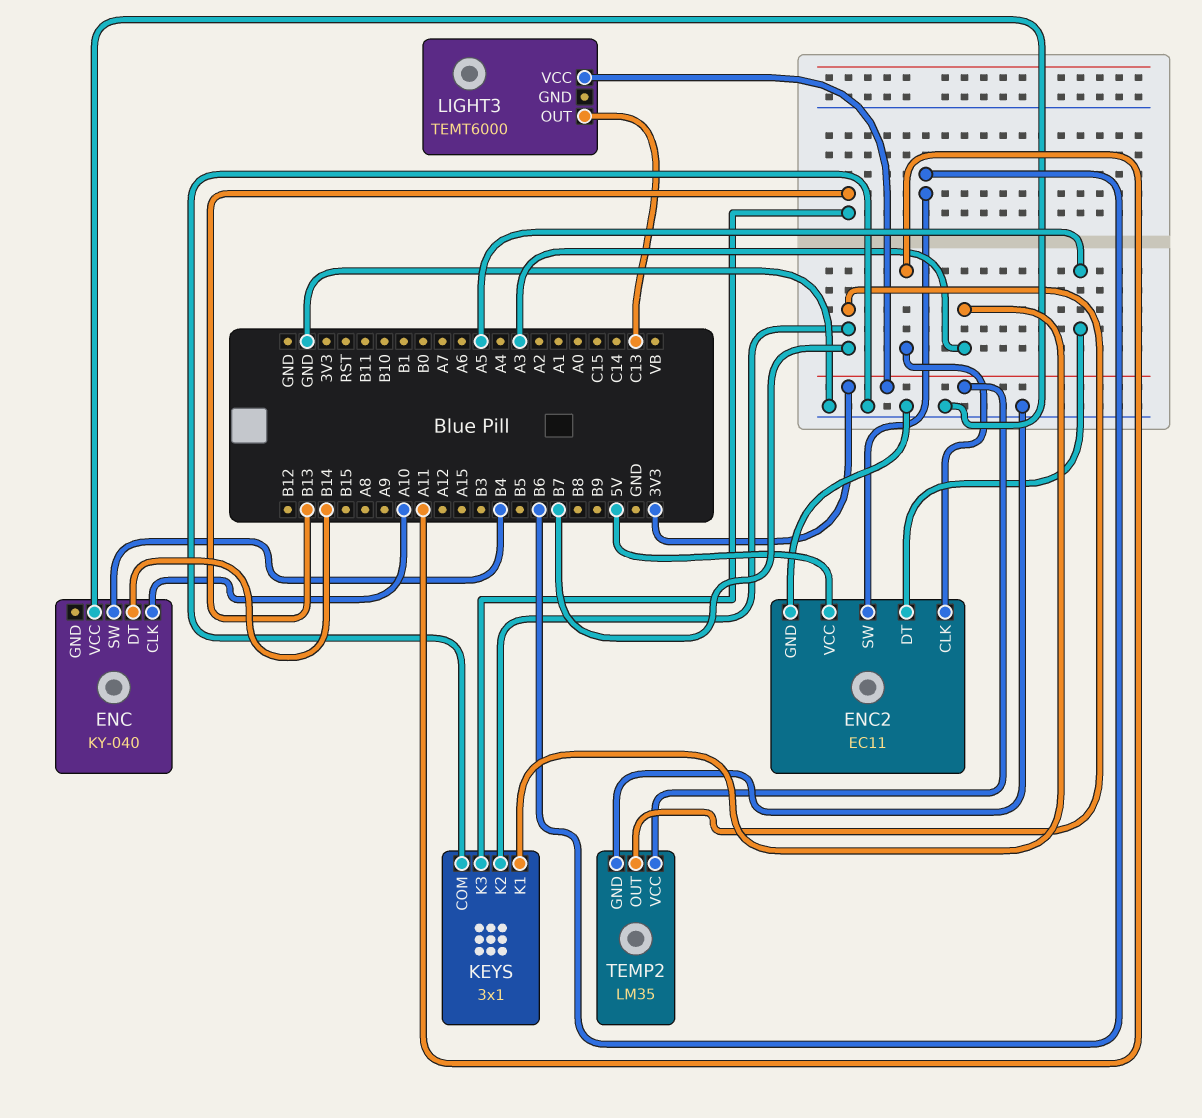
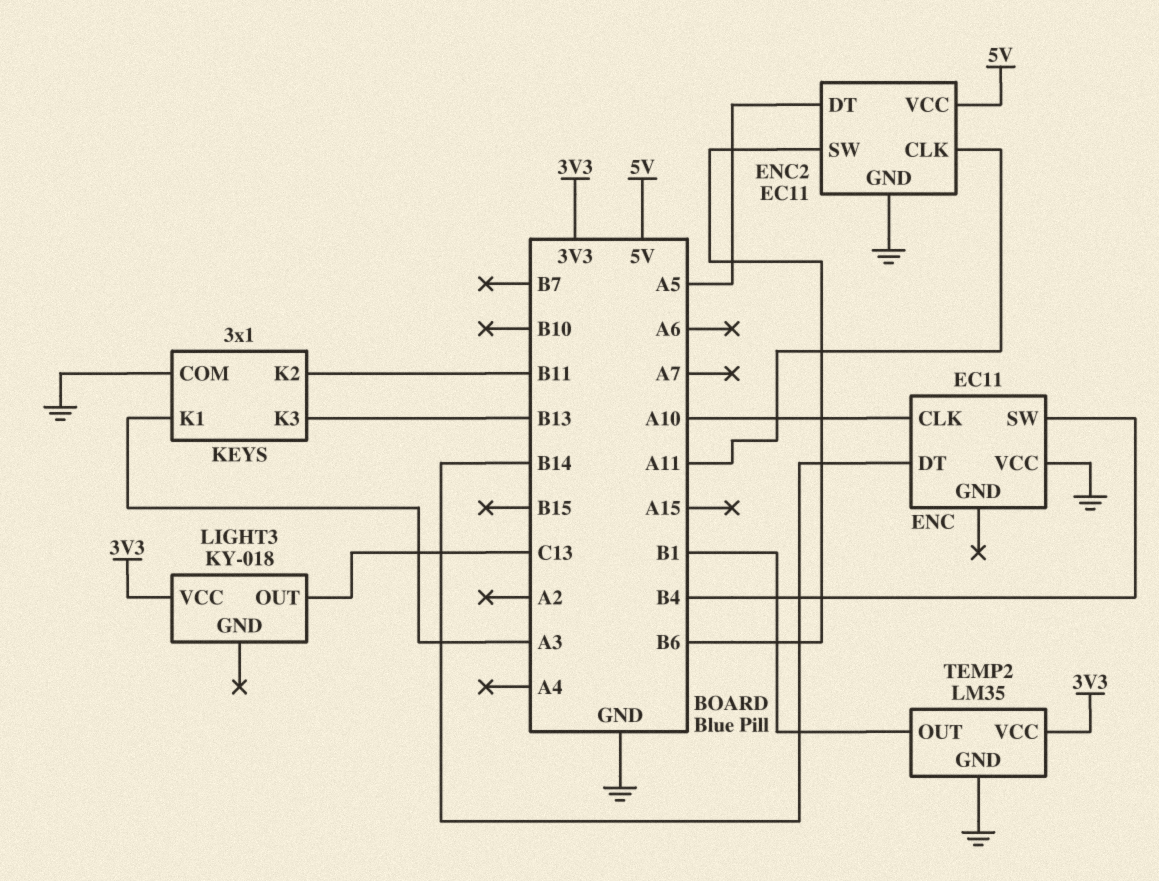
ENC: KY-040 -> EC11
KEYS pin K2: B7 -> B11
LIGHT3: TEMT6000 -> KY-018
TEMP2 pin OUT: B7 -> B1

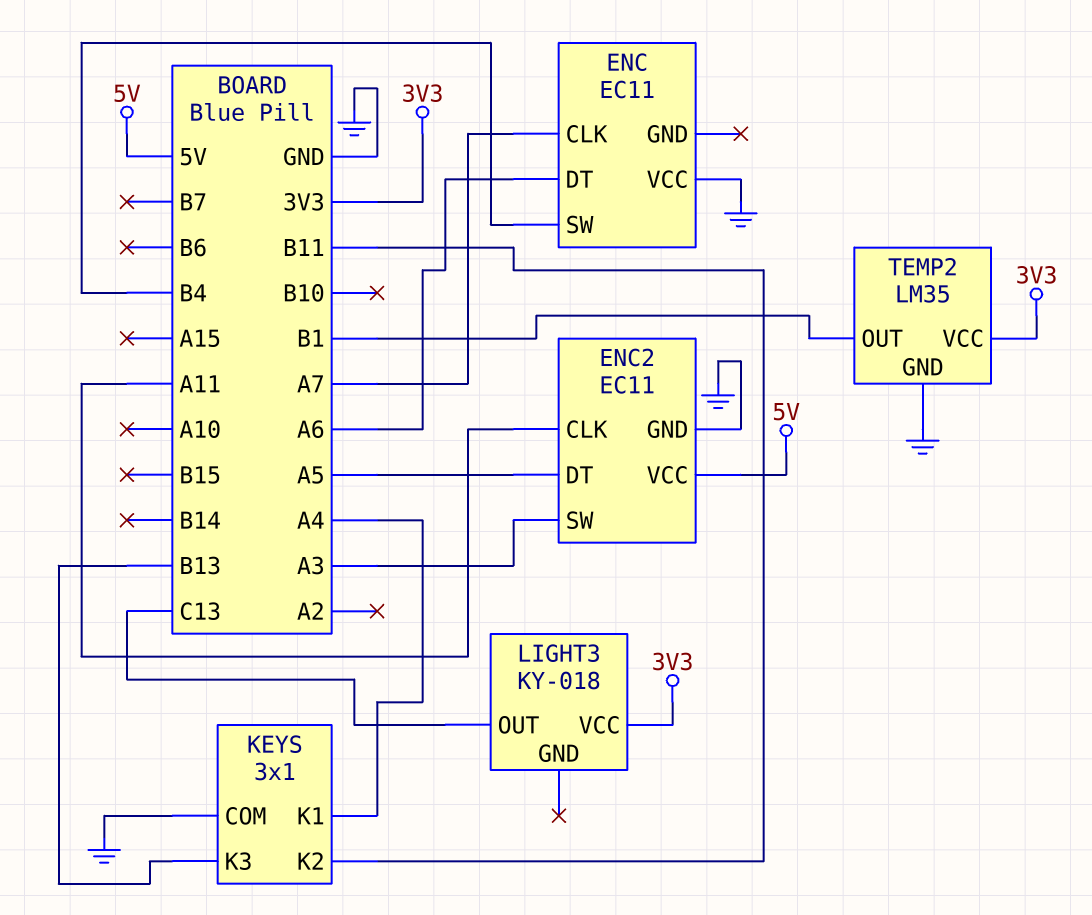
ENC pin CLK: A10 -> A7
ENC pin DT: B14 -> A6
ENC2 pin SW: B6 -> A3
KEYS pin K1: A3 -> A4

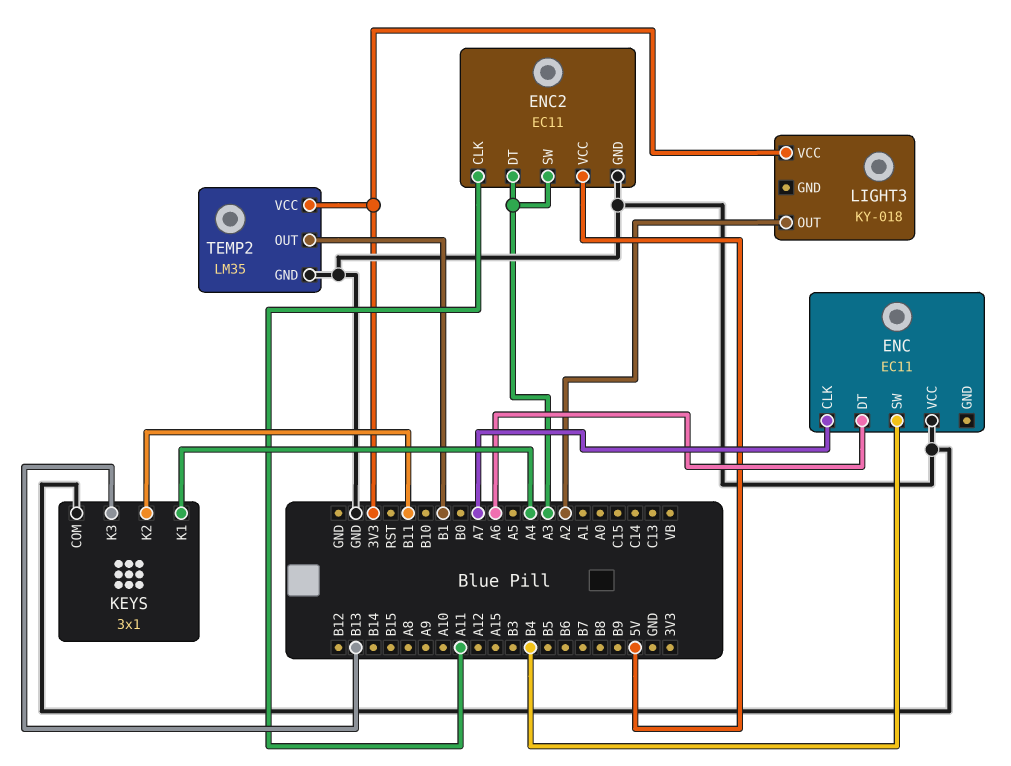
ENC2 pin DT: A5 -> A3
LIGHT3 pin OUT: C13 -> A2

